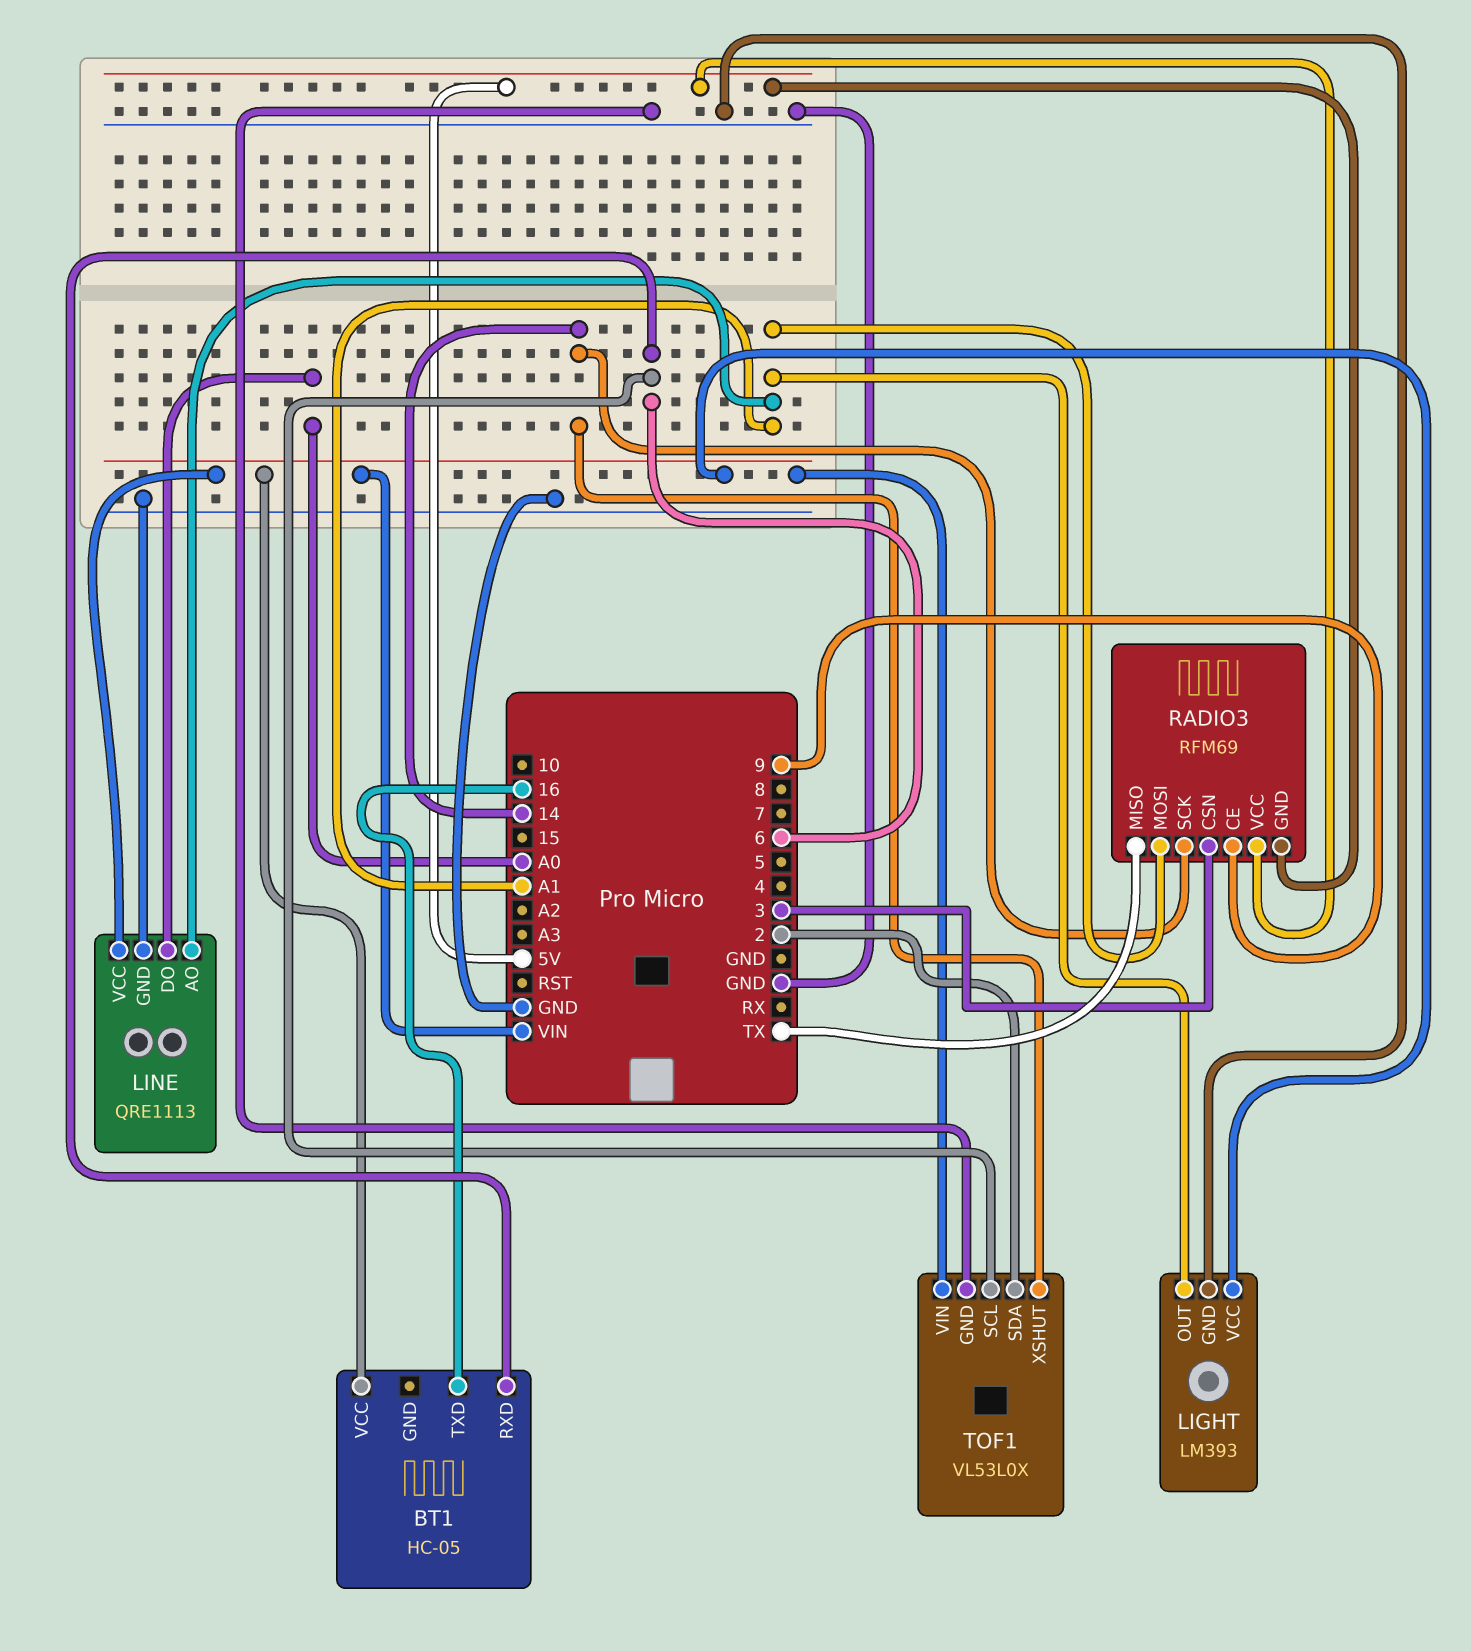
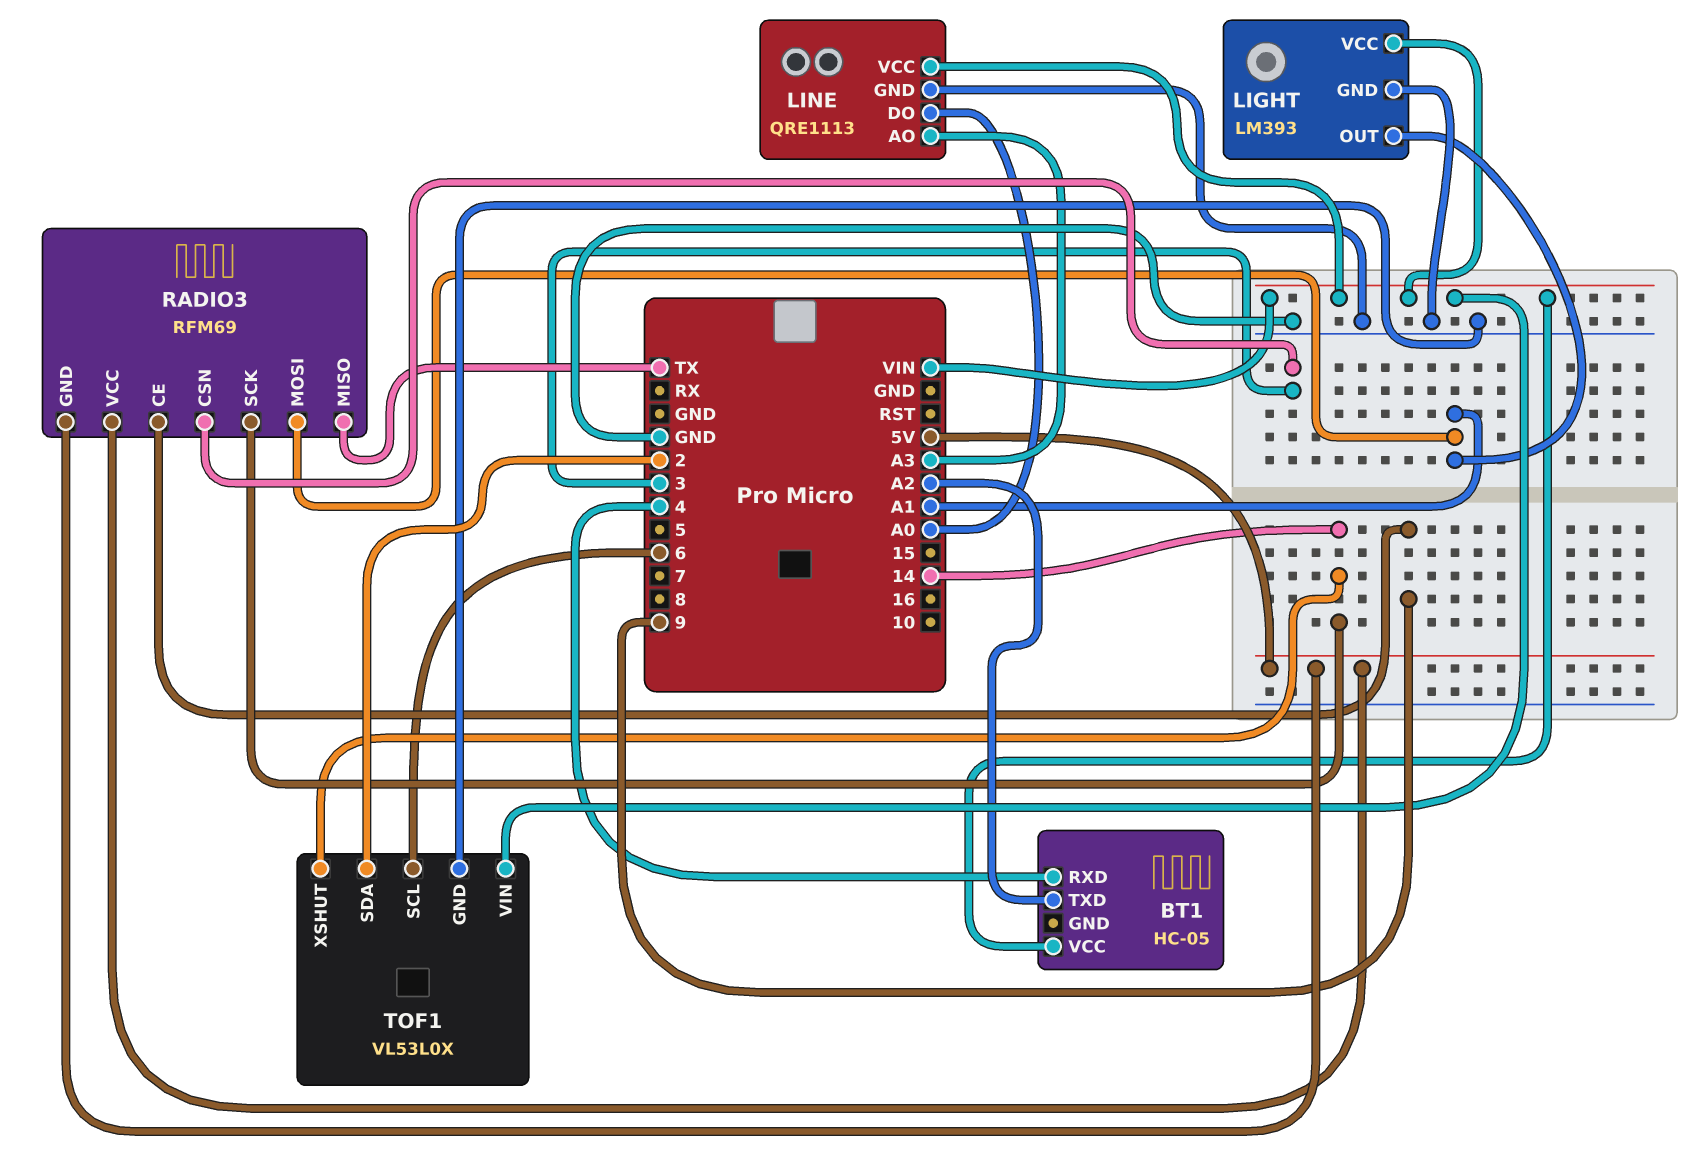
BT1 pin RXD: 6 -> 4
BT1 pin TXD: 16 -> A2
LINE pin AO: A1 -> A3

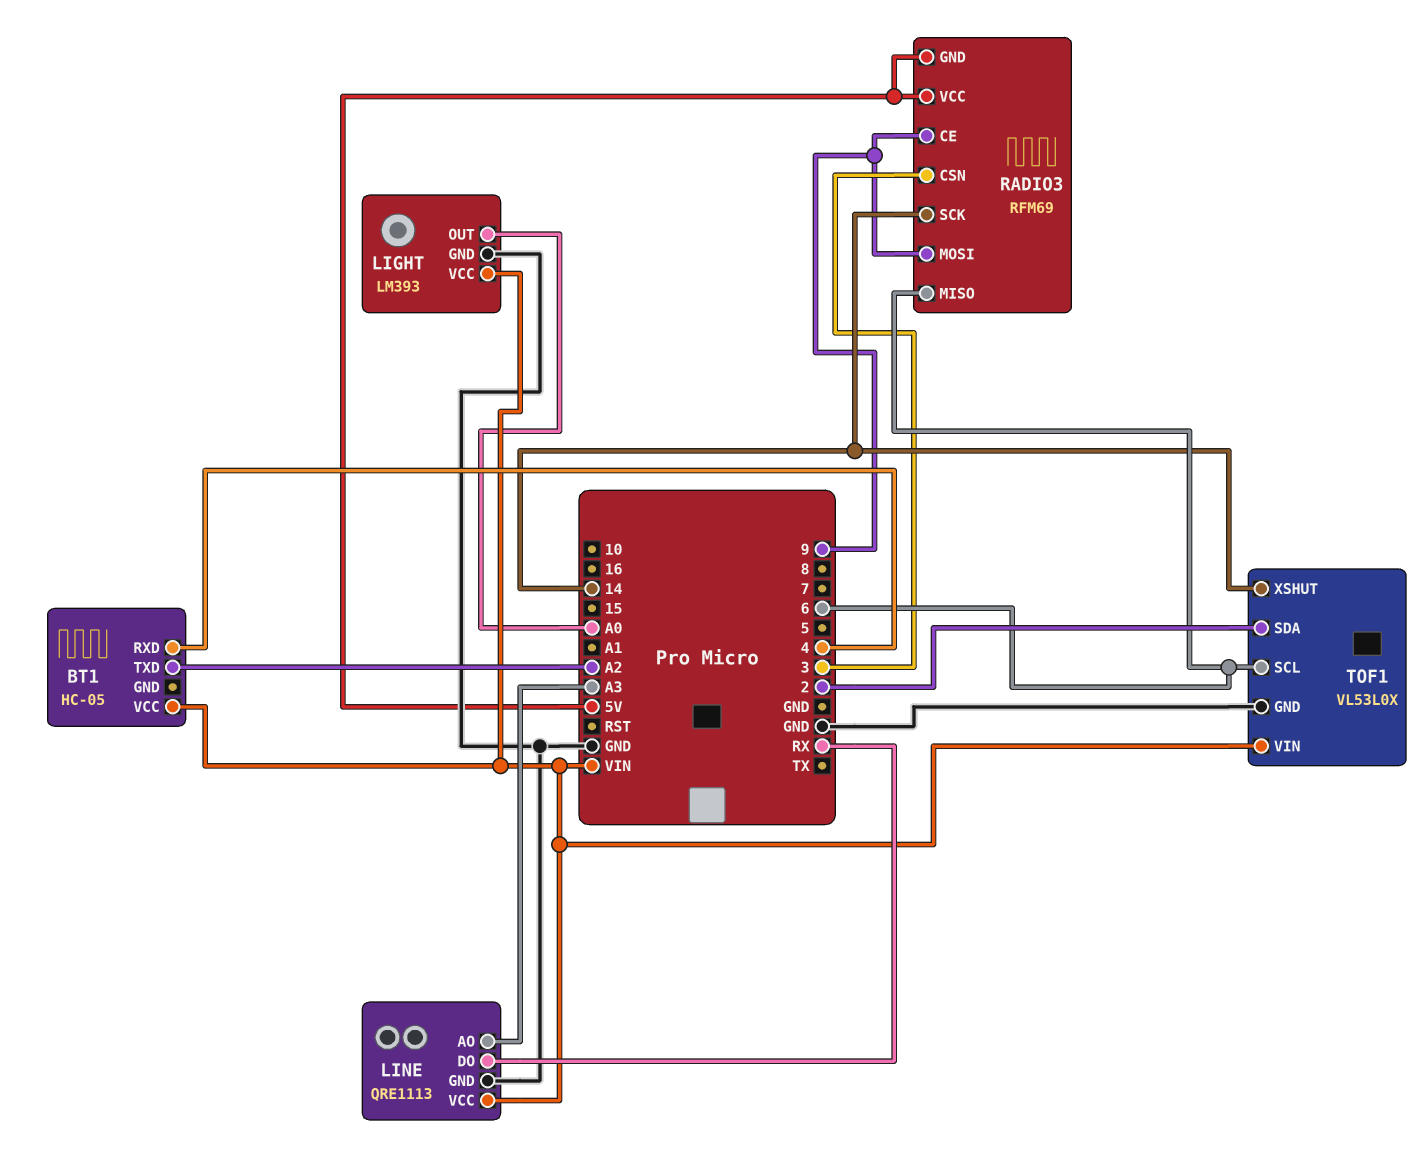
LIGHT pin OUT: A1 -> A0
LINE pin DO: A0 -> RX
RADIO3 pin MISO: TX -> 6
RADIO3 pin MOSI: A1 -> 9

